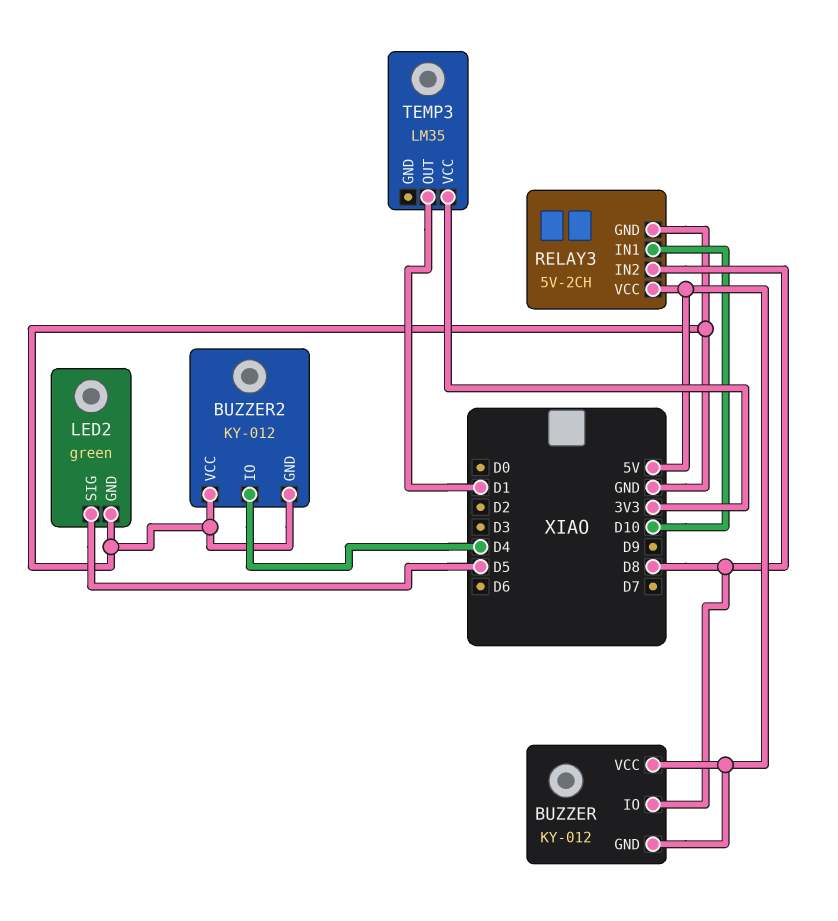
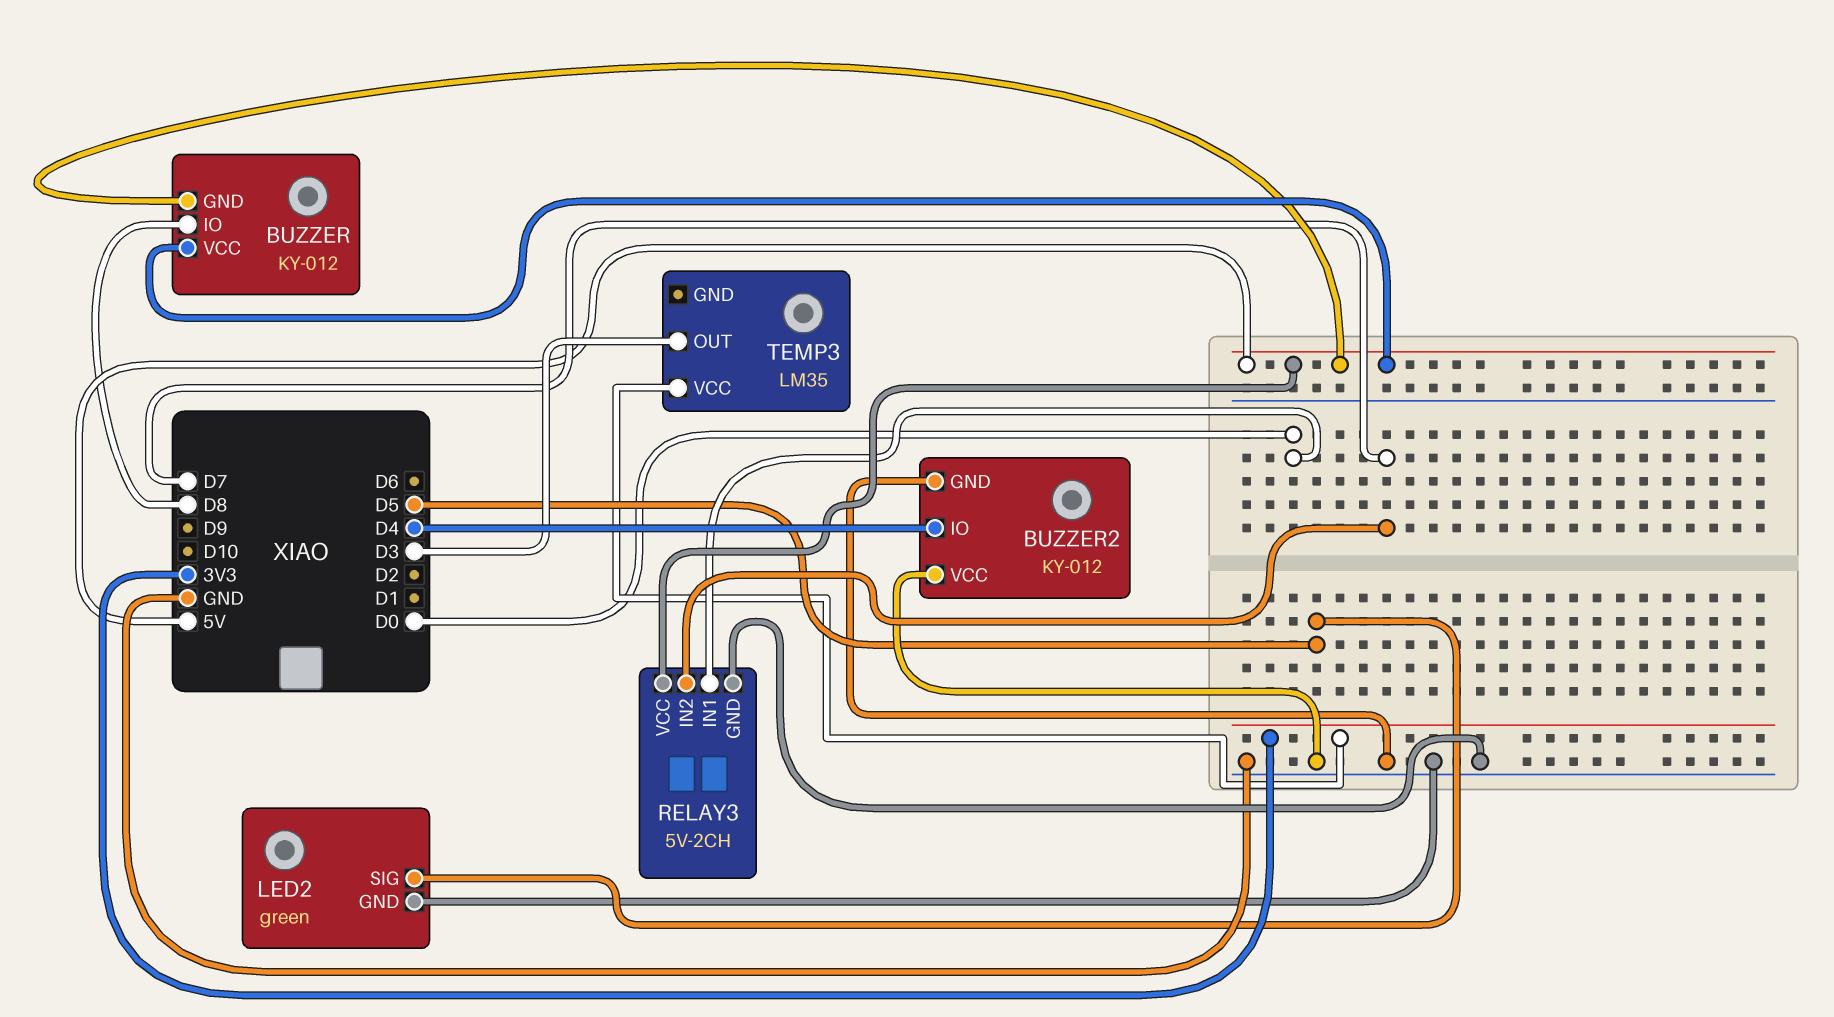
RELAY3 pin IN1: D10 -> D0
RELAY3 pin IN2: D8 -> D7
TEMP3 pin OUT: D1 -> D3

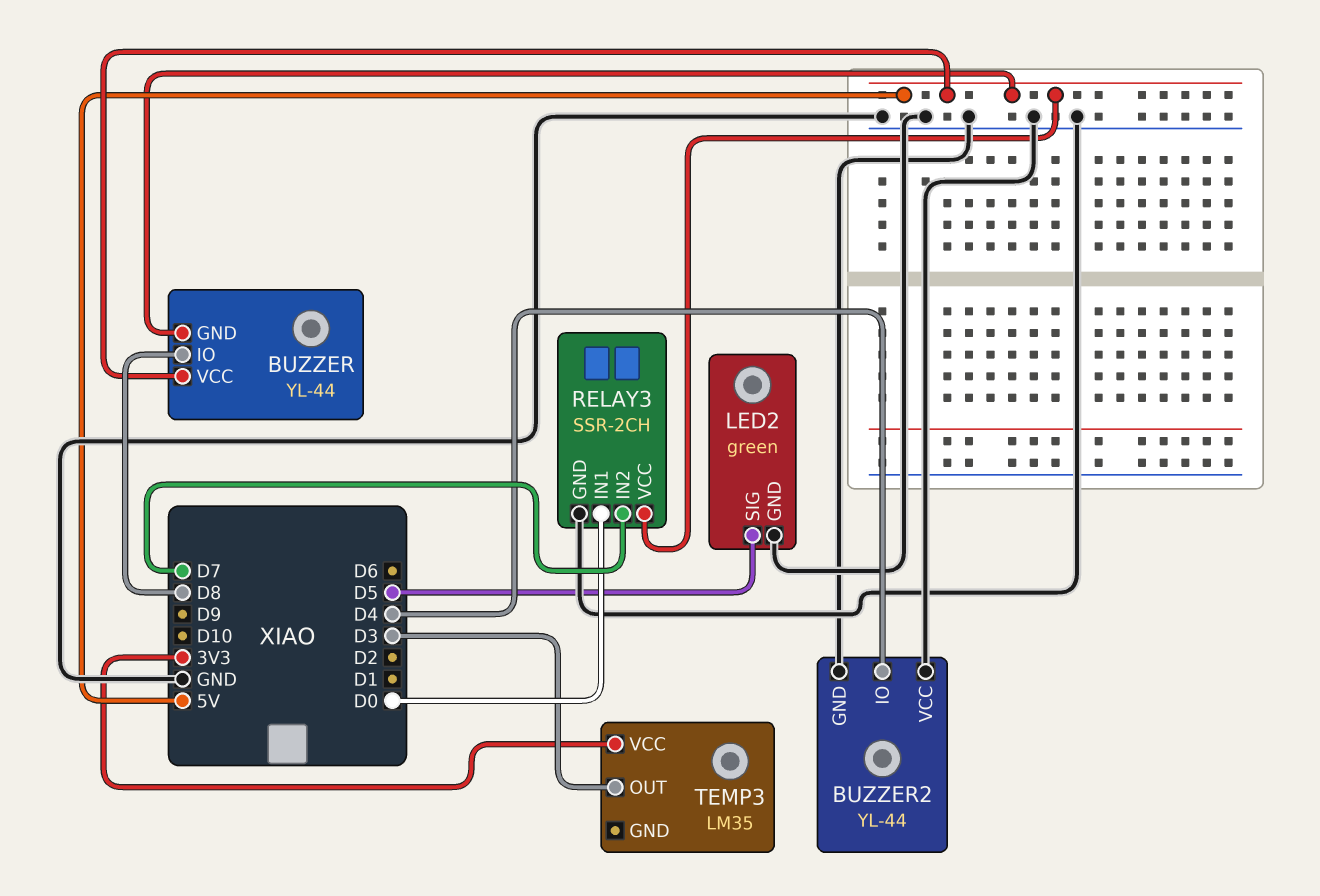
BUZZER: KY-012 -> YL-44
BUZZER2: KY-012 -> YL-44
RELAY3: 5V-2CH -> SSR-2CH

